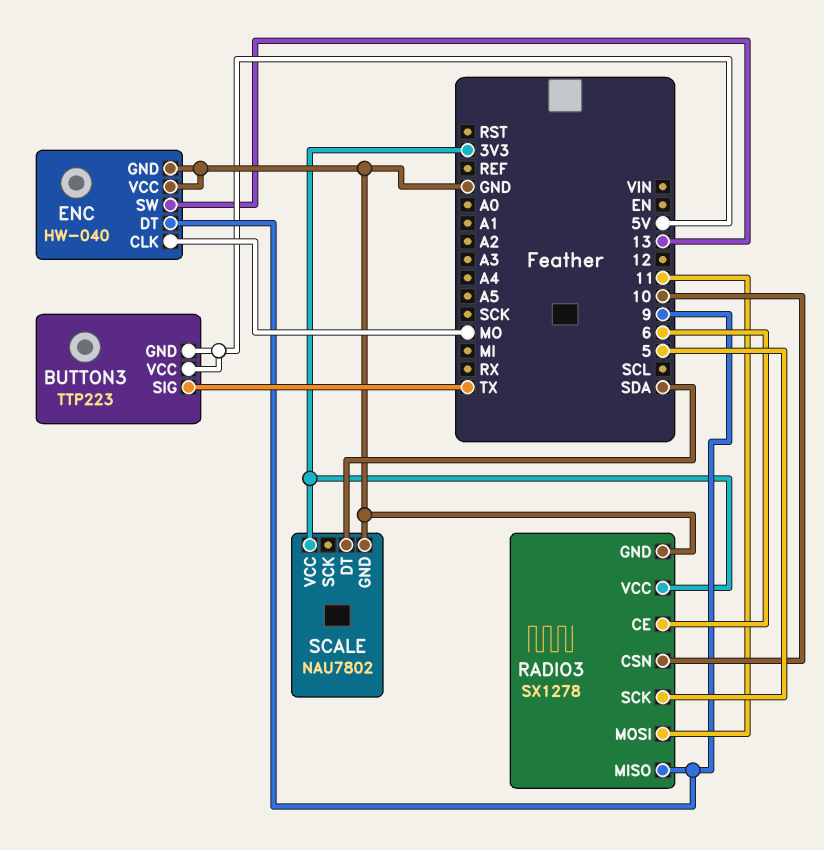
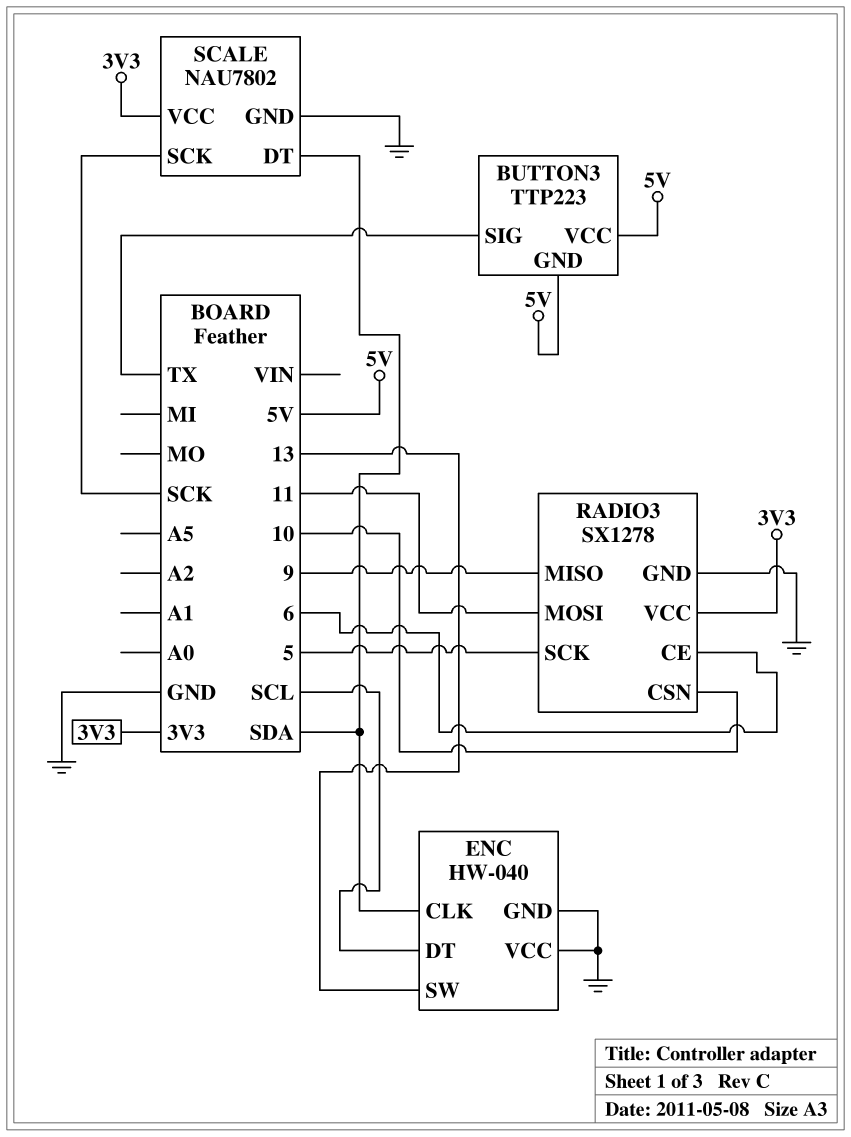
ENC pin CLK: MO -> SDA
ENC pin DT: 9 -> SCL
SCALE pin SCK: none -> SCK

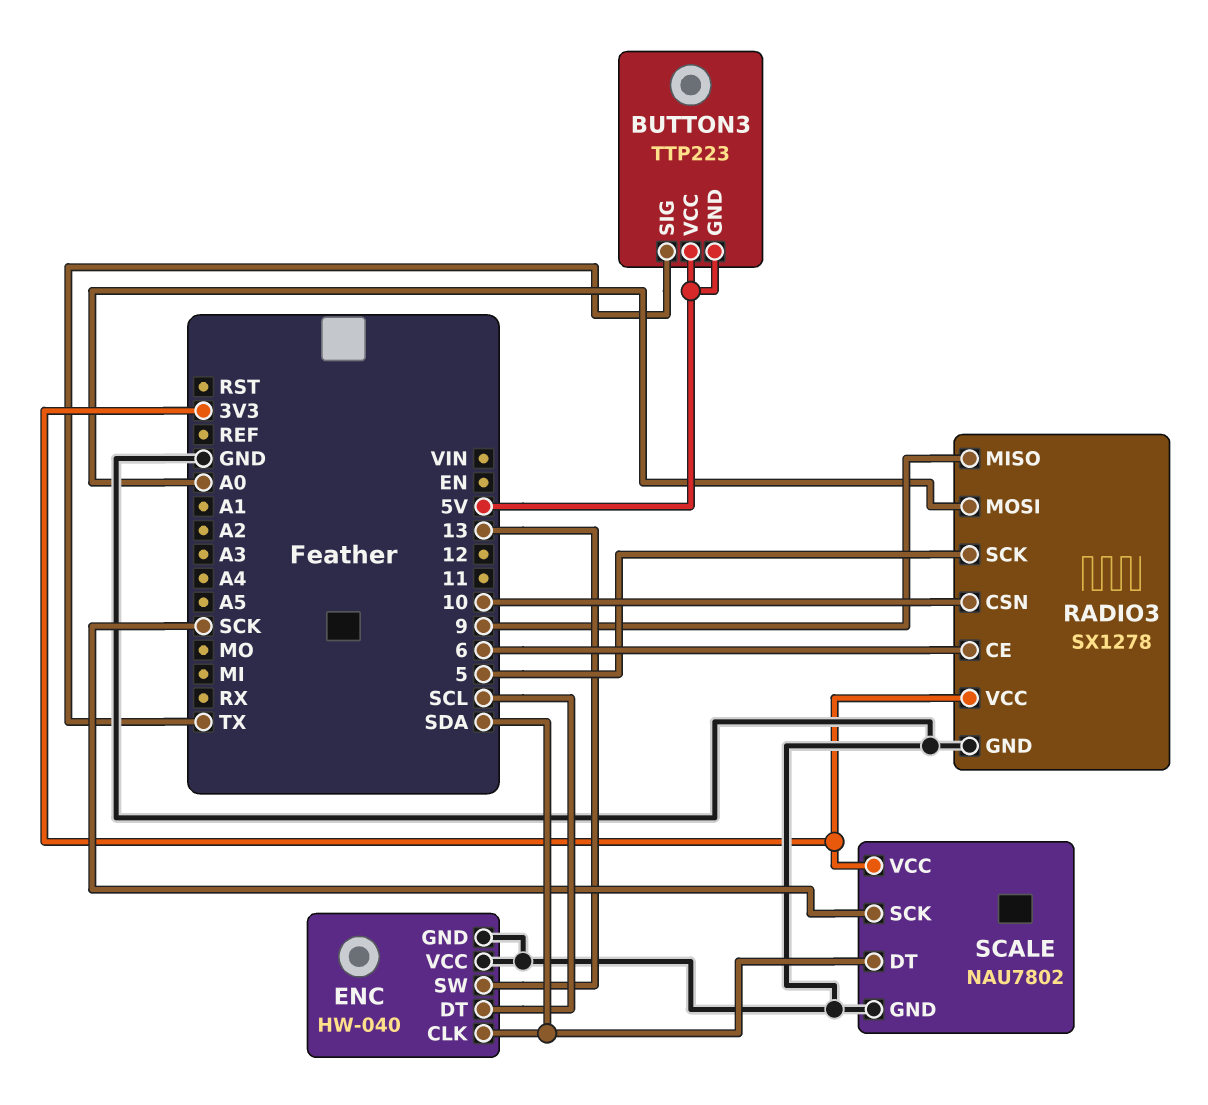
RADIO3 pin MOSI: 11 -> A0

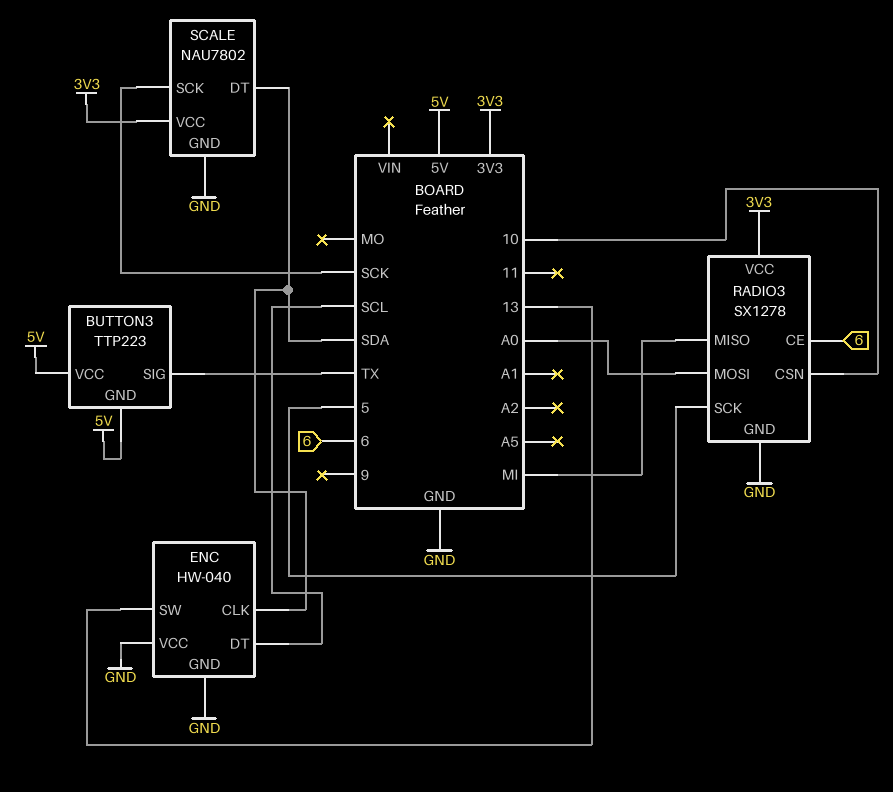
RADIO3 pin MISO: 9 -> MI

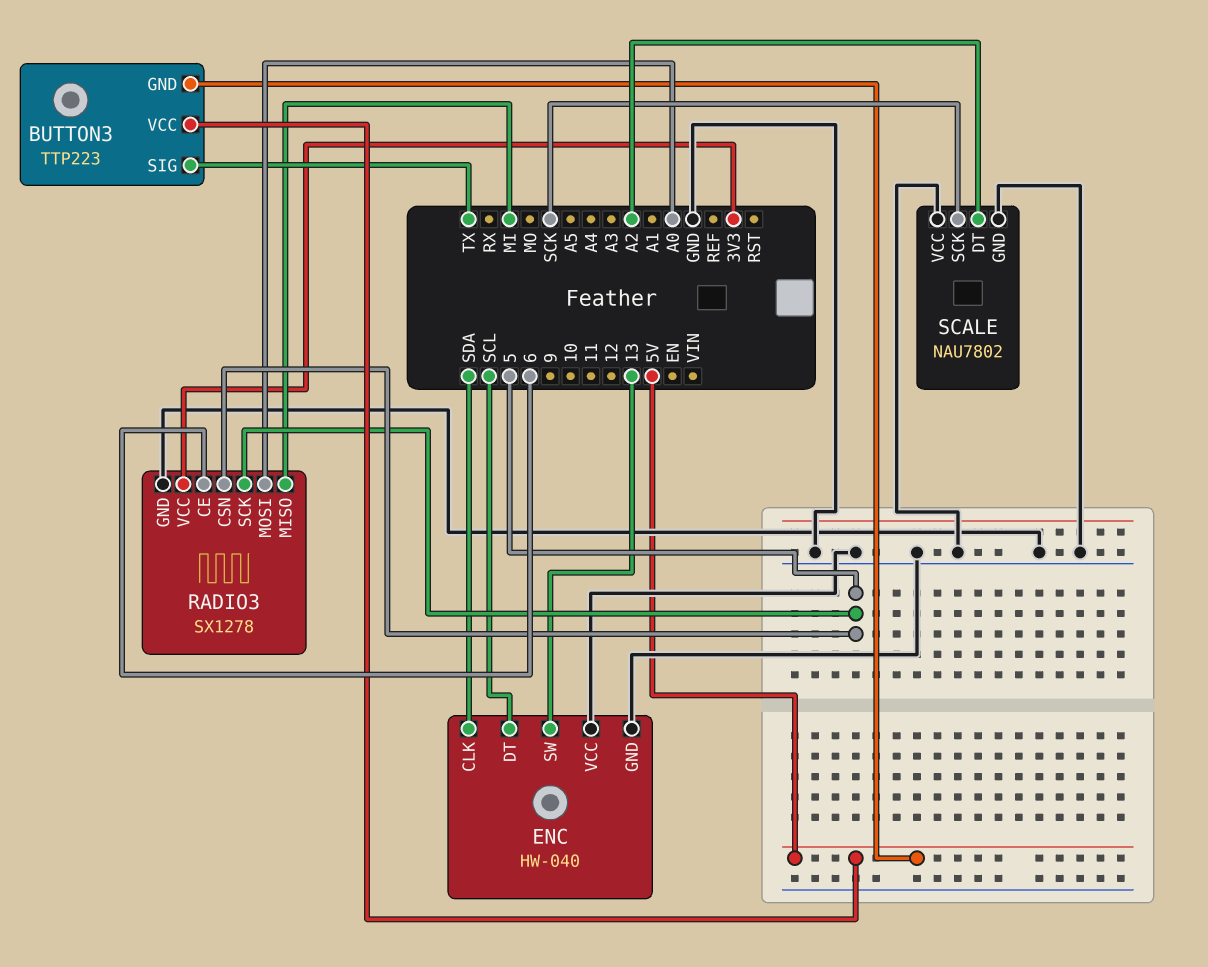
RADIO3 pin CSN: 10 -> 5
SCALE pin DT: SDA -> A2
SCALE pin VCC: 3V3 -> GND

